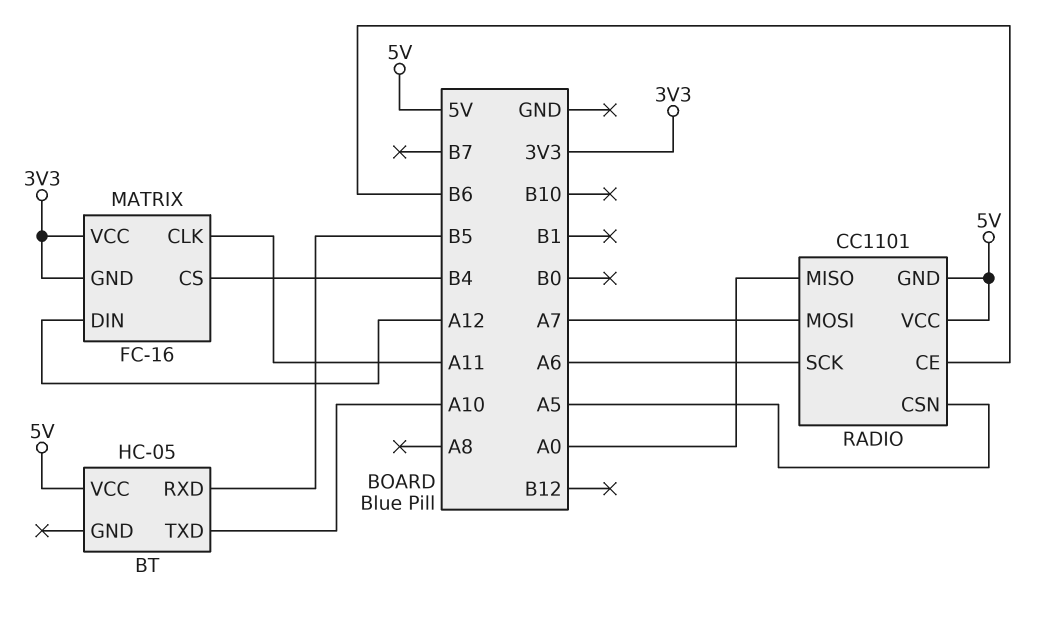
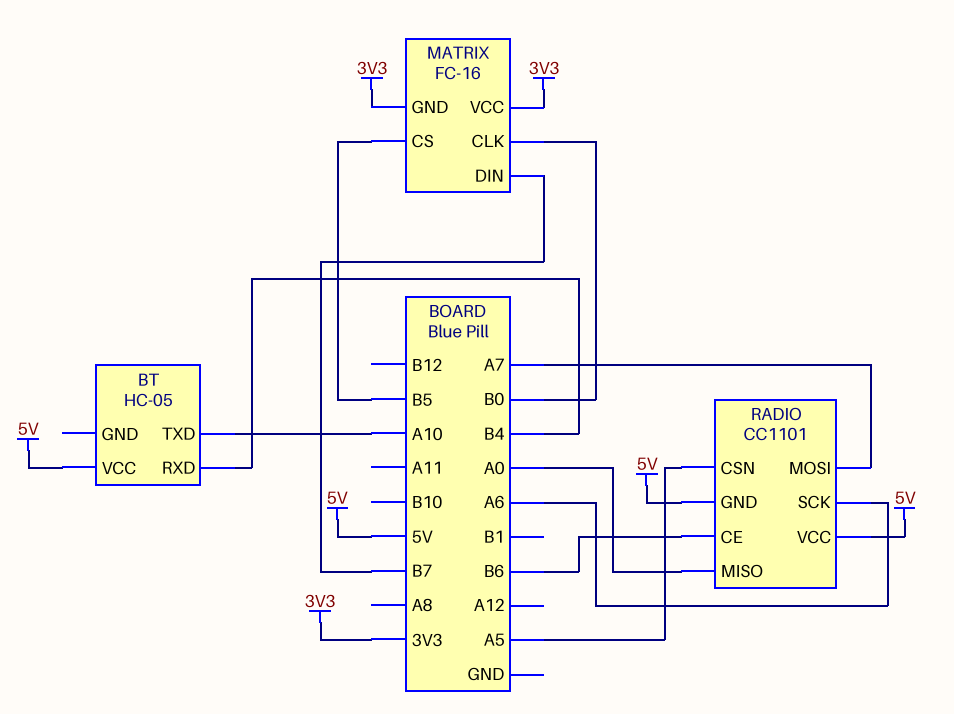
BT pin RXD: B5 -> B4
MATRIX pin CLK: A11 -> B0
MATRIX pin CS: B4 -> B5
MATRIX pin DIN: A12 -> B7

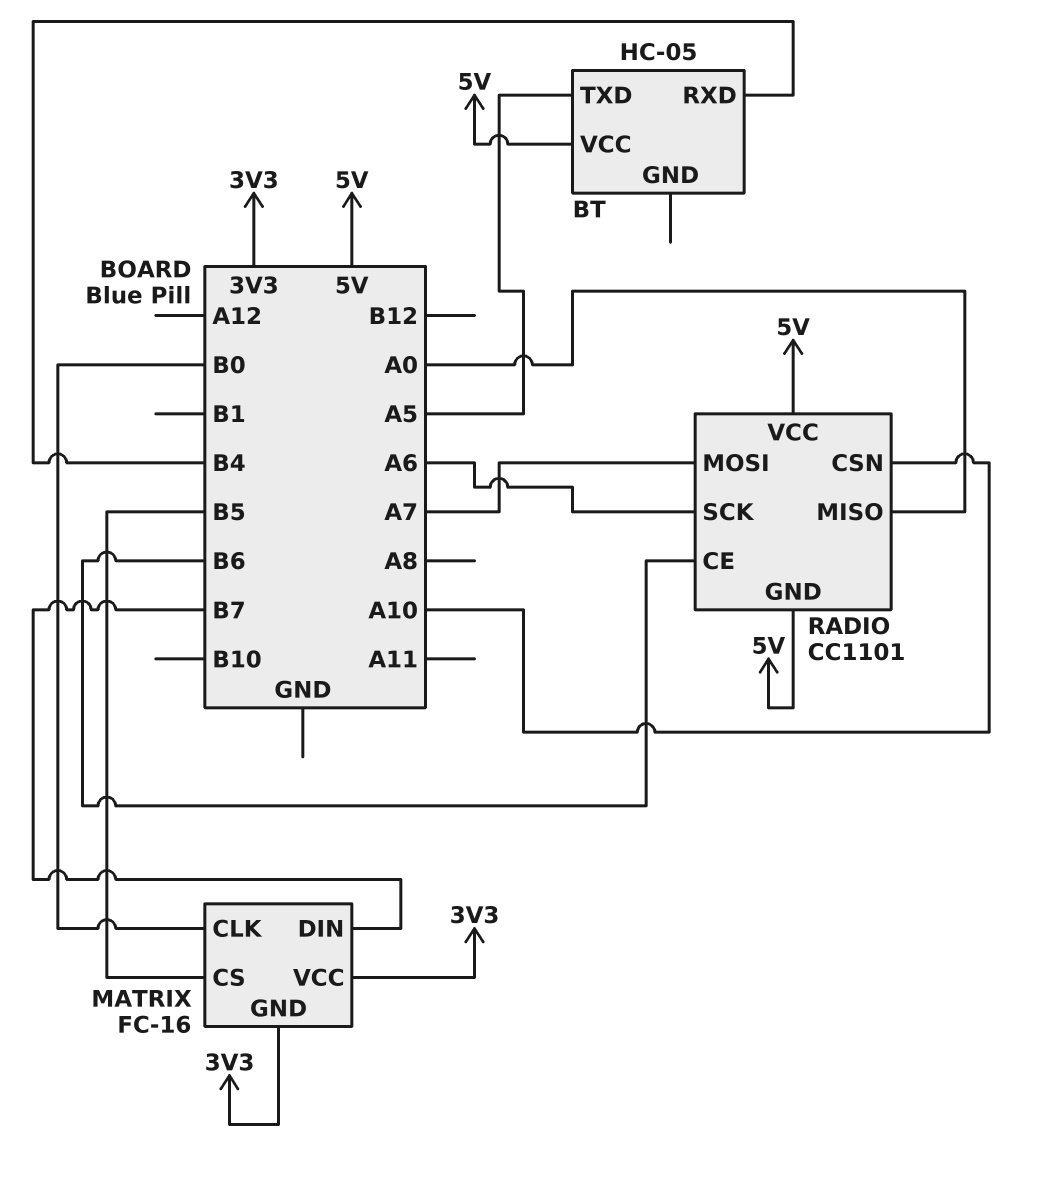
BT pin TXD: A10 -> A5
RADIO pin CSN: A5 -> A10

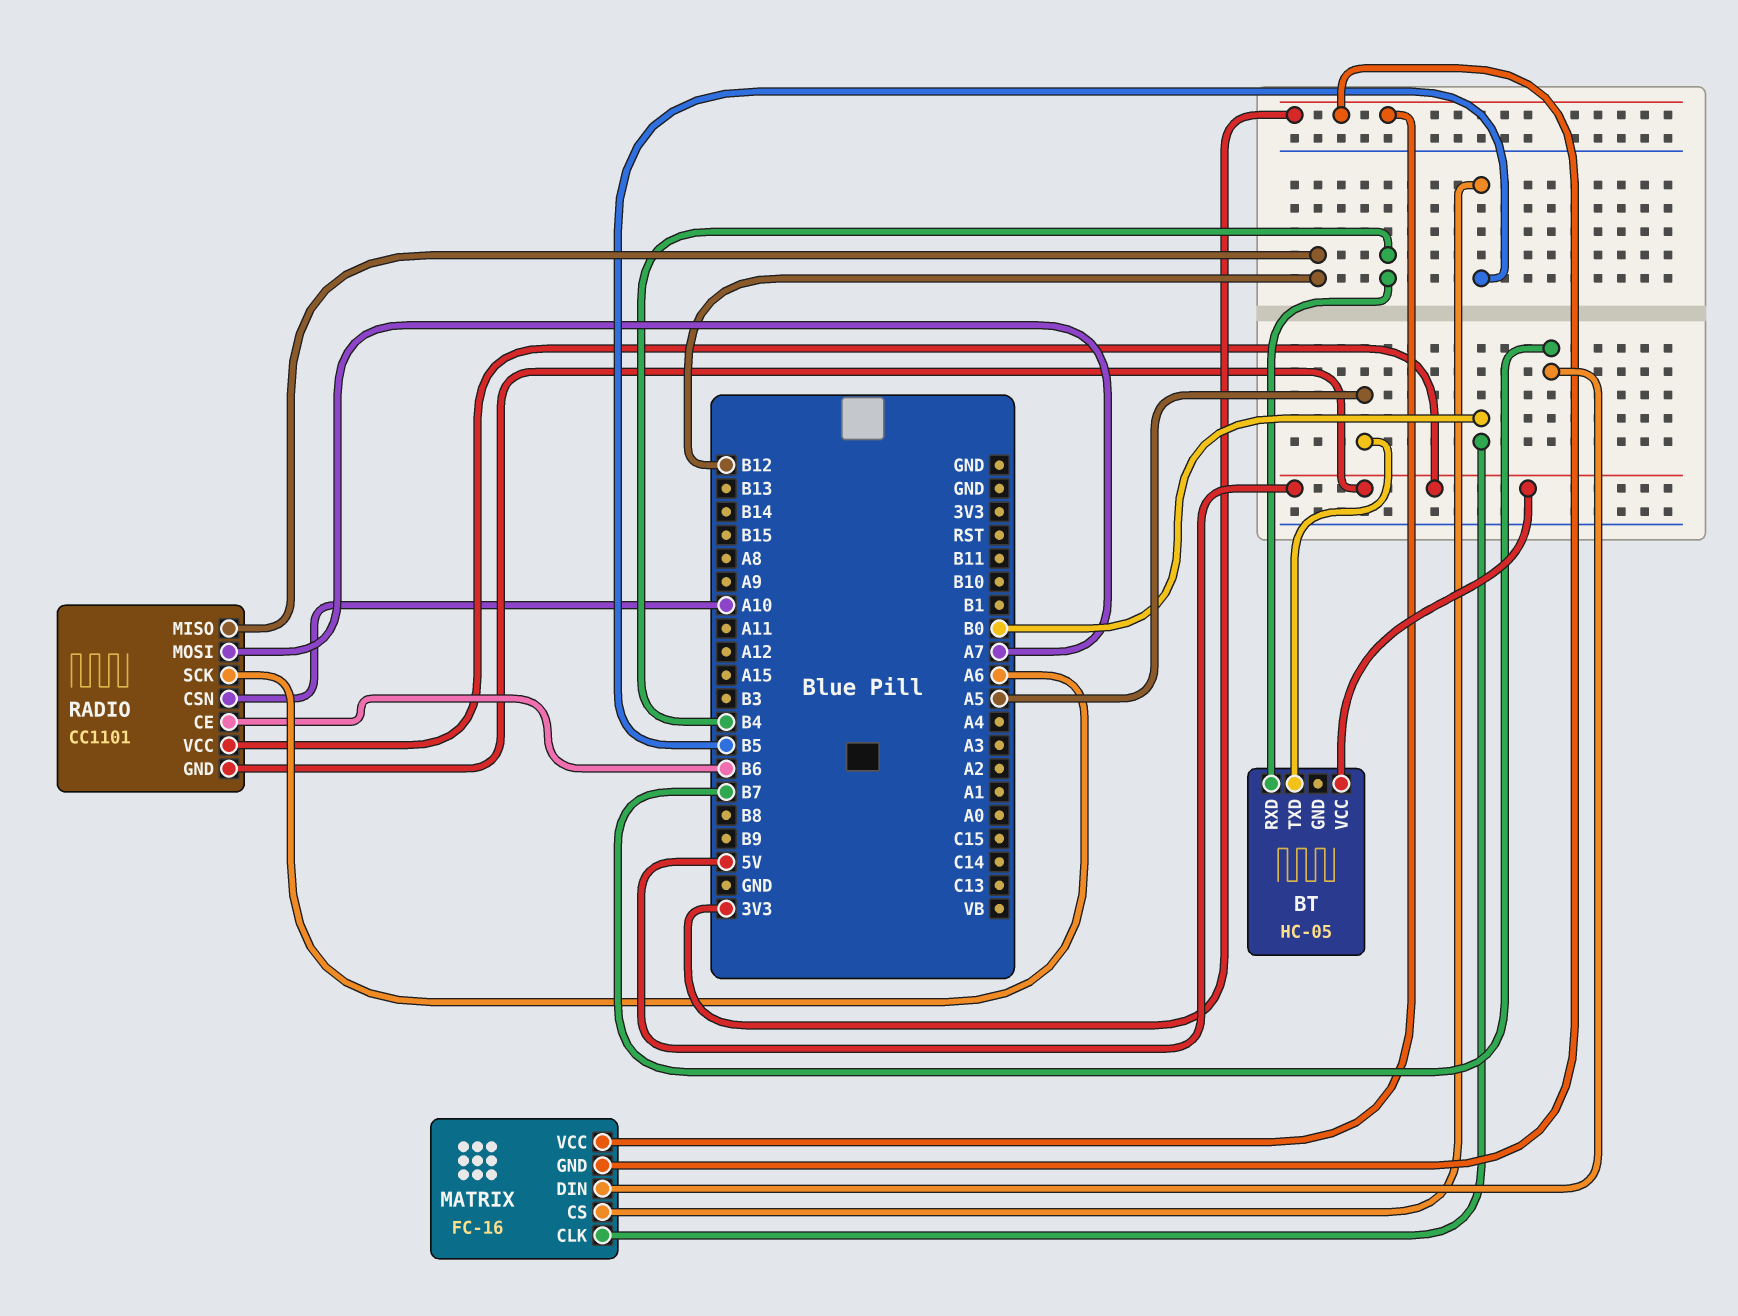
RADIO pin MISO: A0 -> B12

